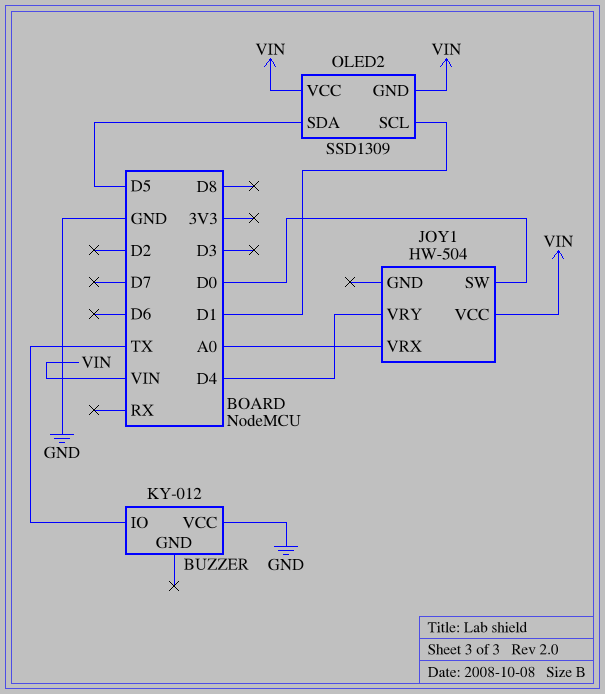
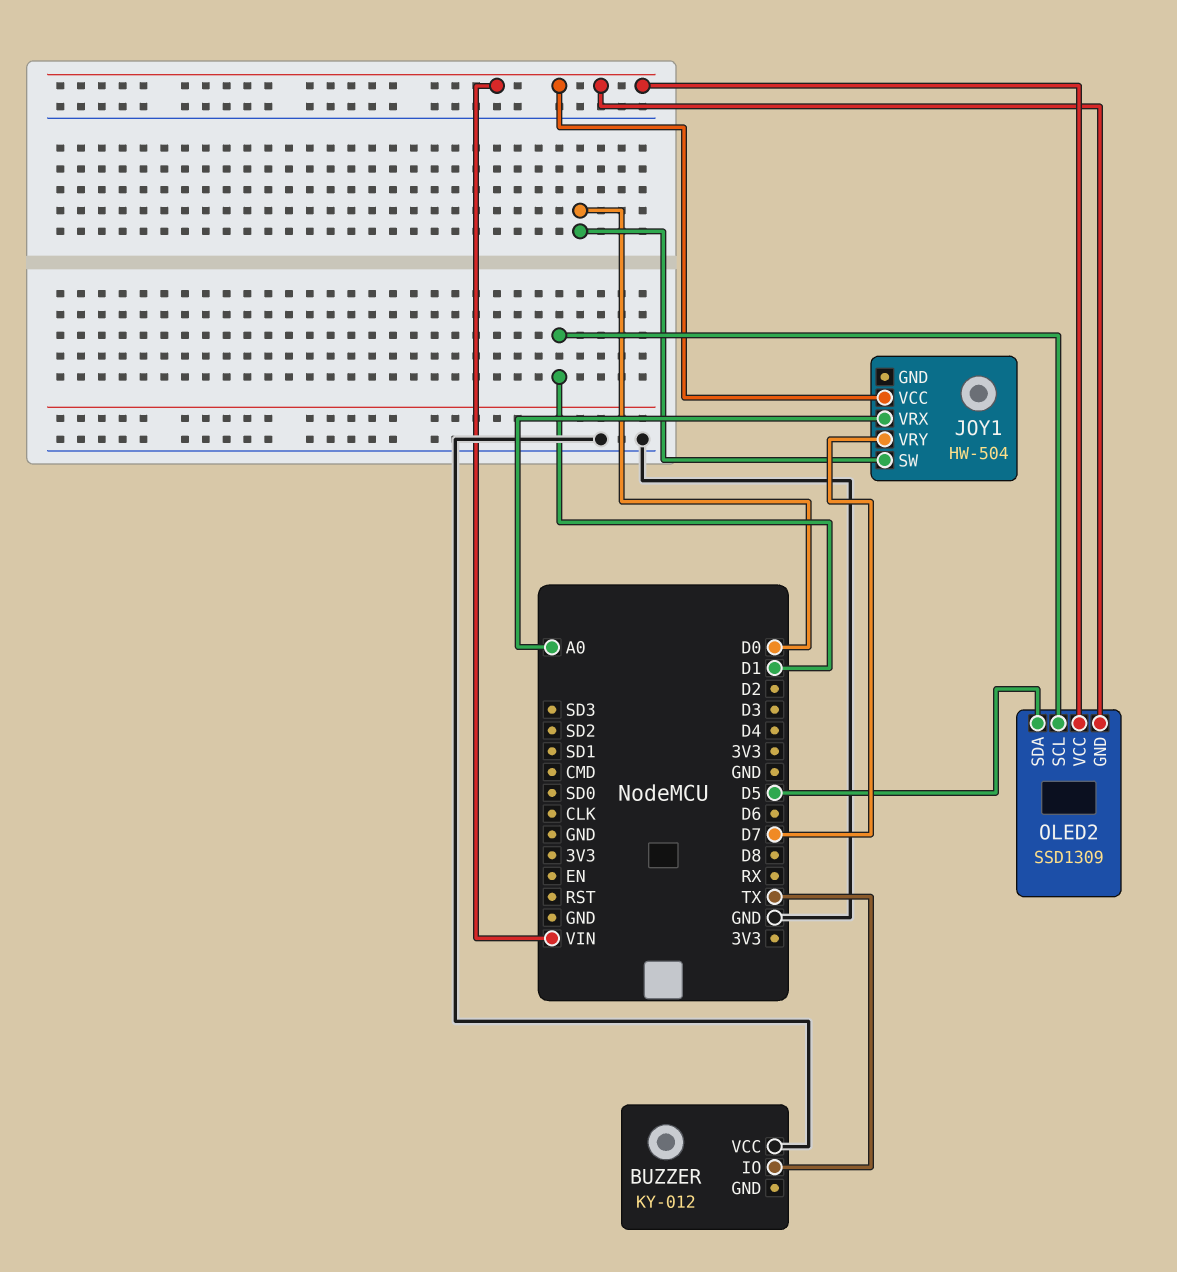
JOY1 pin VRY: D4 -> D7

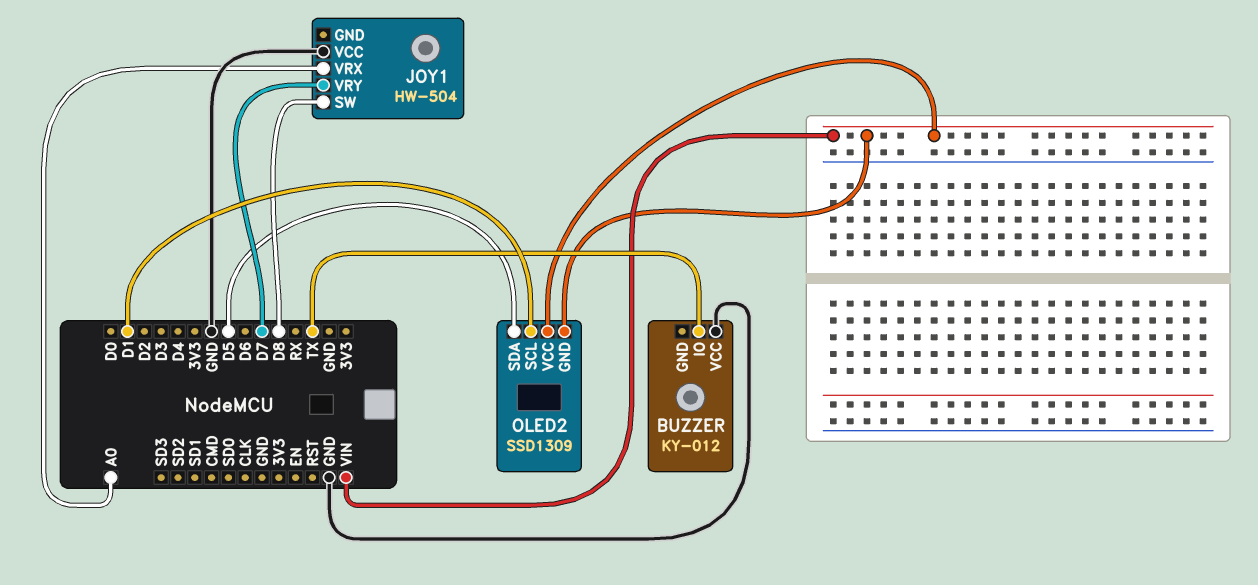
JOY1 pin SW: D0 -> D8
JOY1 pin VCC: VIN -> GND

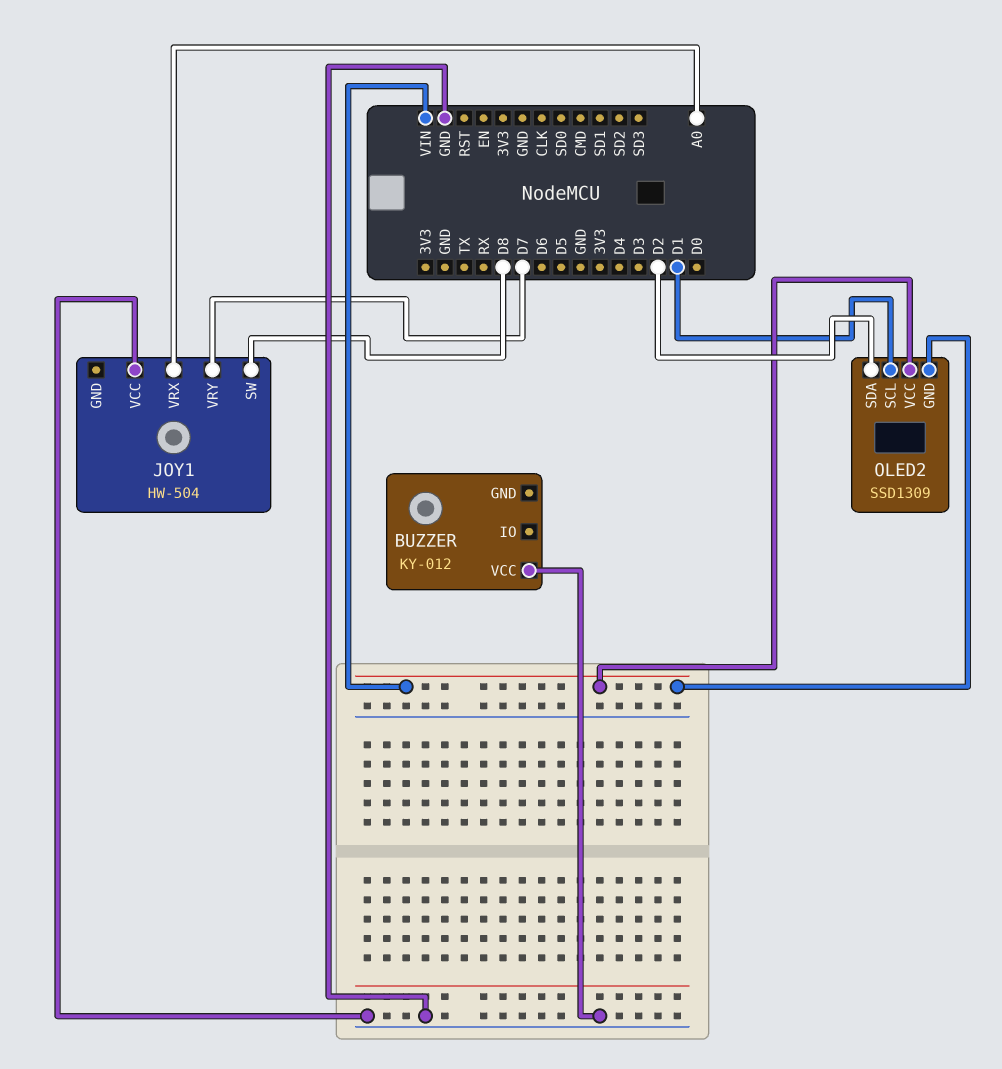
BUZZER pin IO: TX -> none
OLED2 pin SDA: D5 -> D2

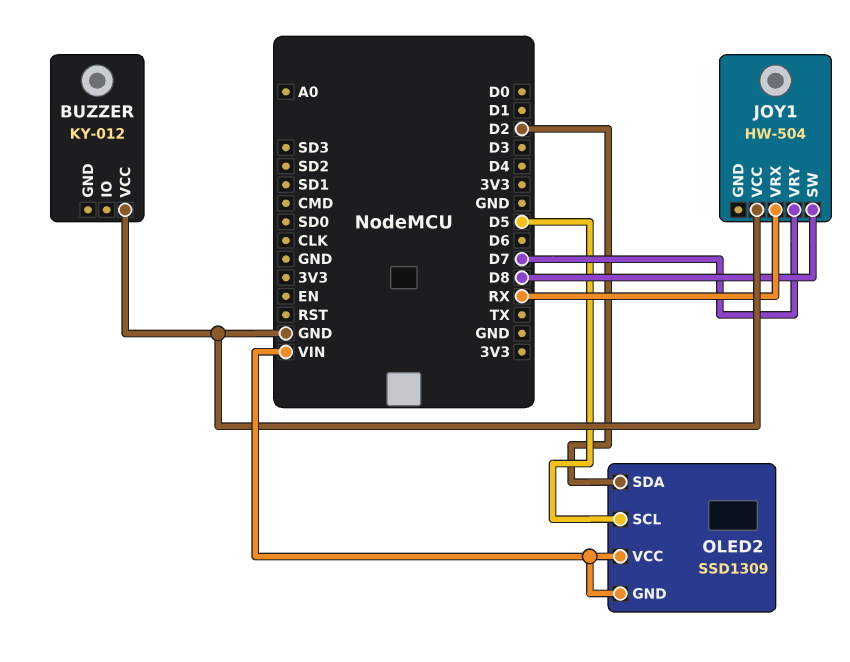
JOY1 pin VRX: A0 -> RX
OLED2 pin SCL: D1 -> D5

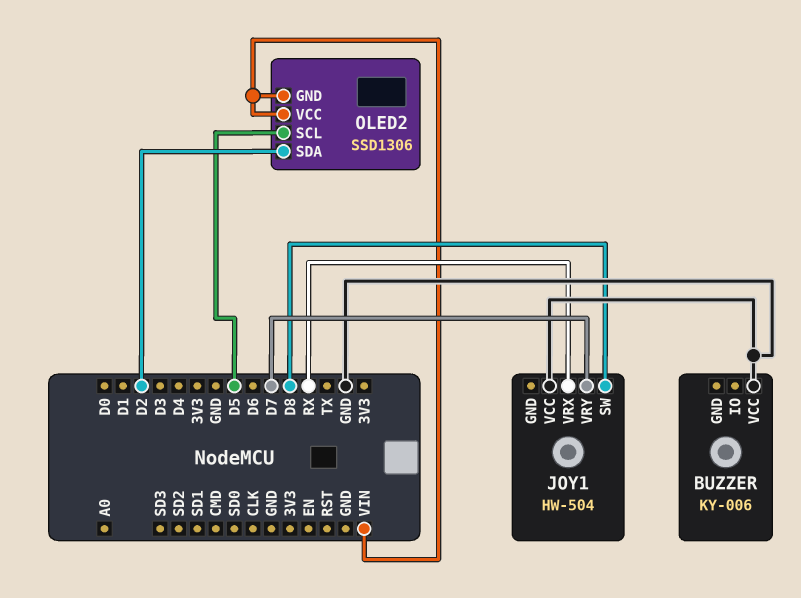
BUZZER: KY-012 -> KY-006
OLED2: SSD1309 -> SSD1306

